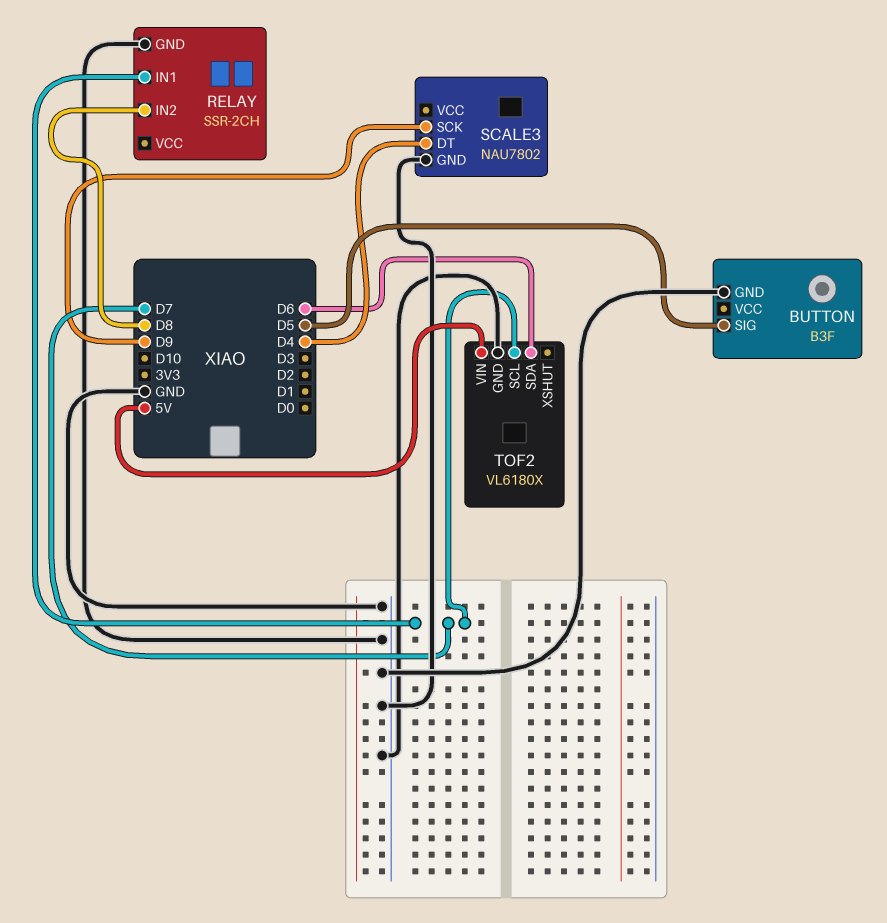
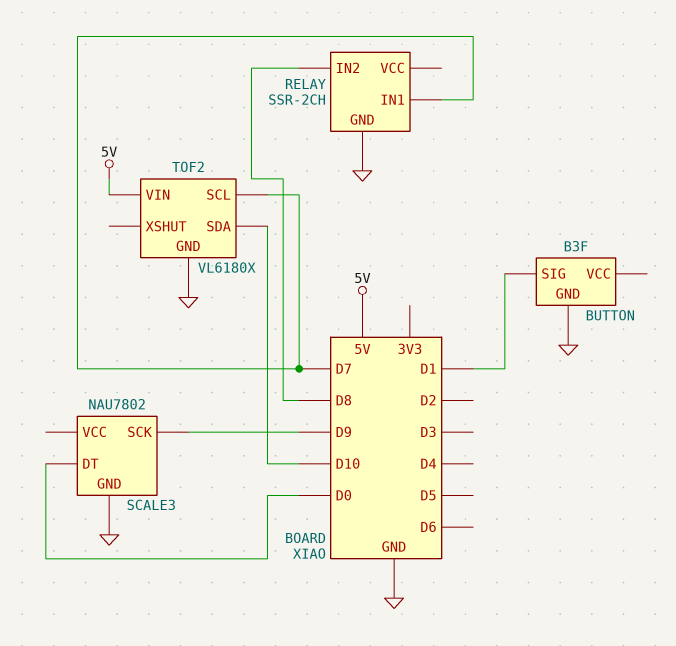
BUTTON pin SIG: D5 -> D1
SCALE3 pin DT: D4 -> D0
TOF2 pin SDA: D6 -> D10

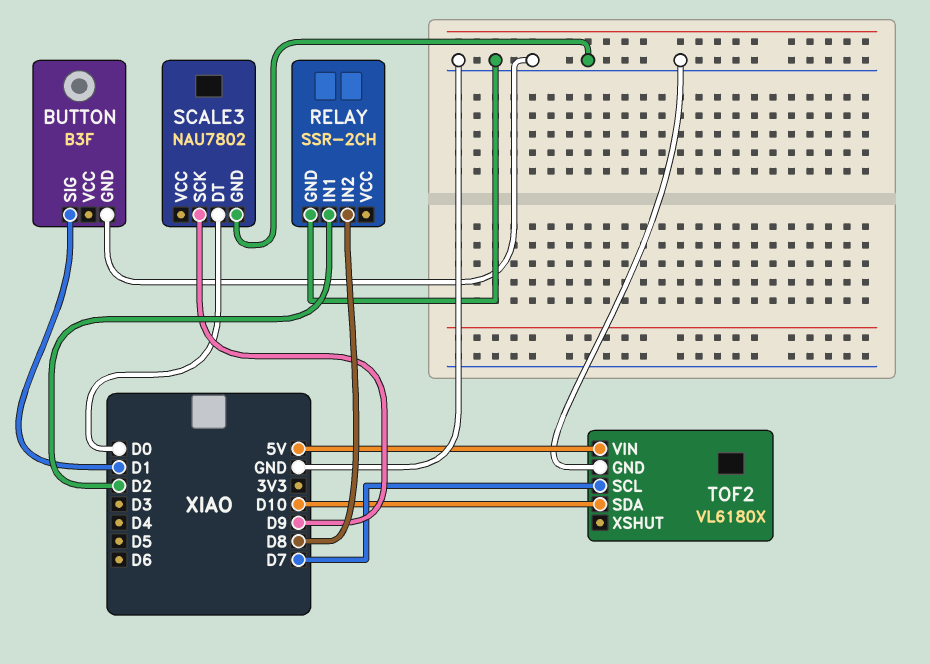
RELAY pin IN1: D7 -> D2

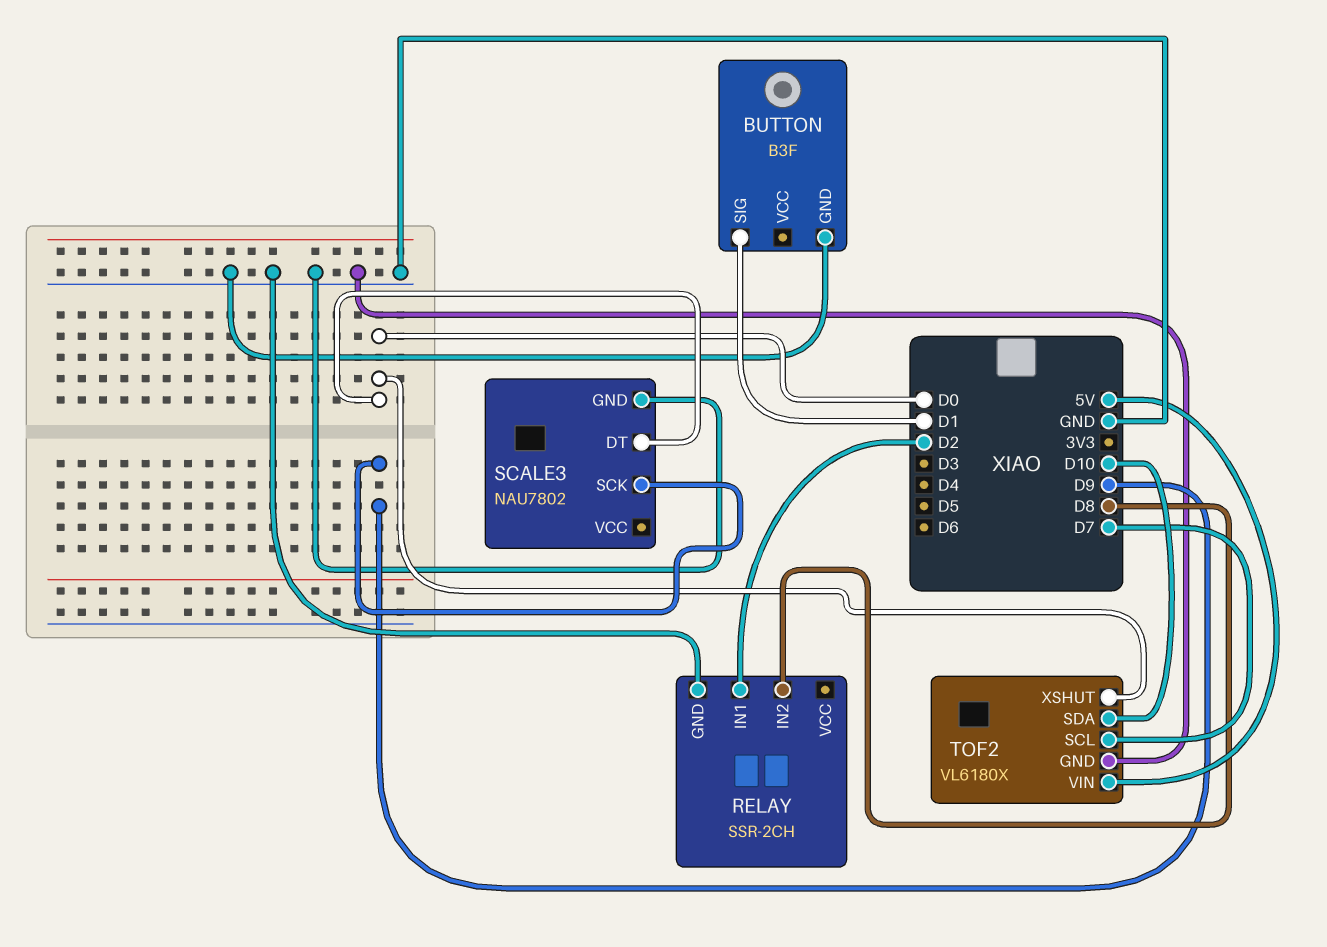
TOF2 pin XSHUT: none -> D0

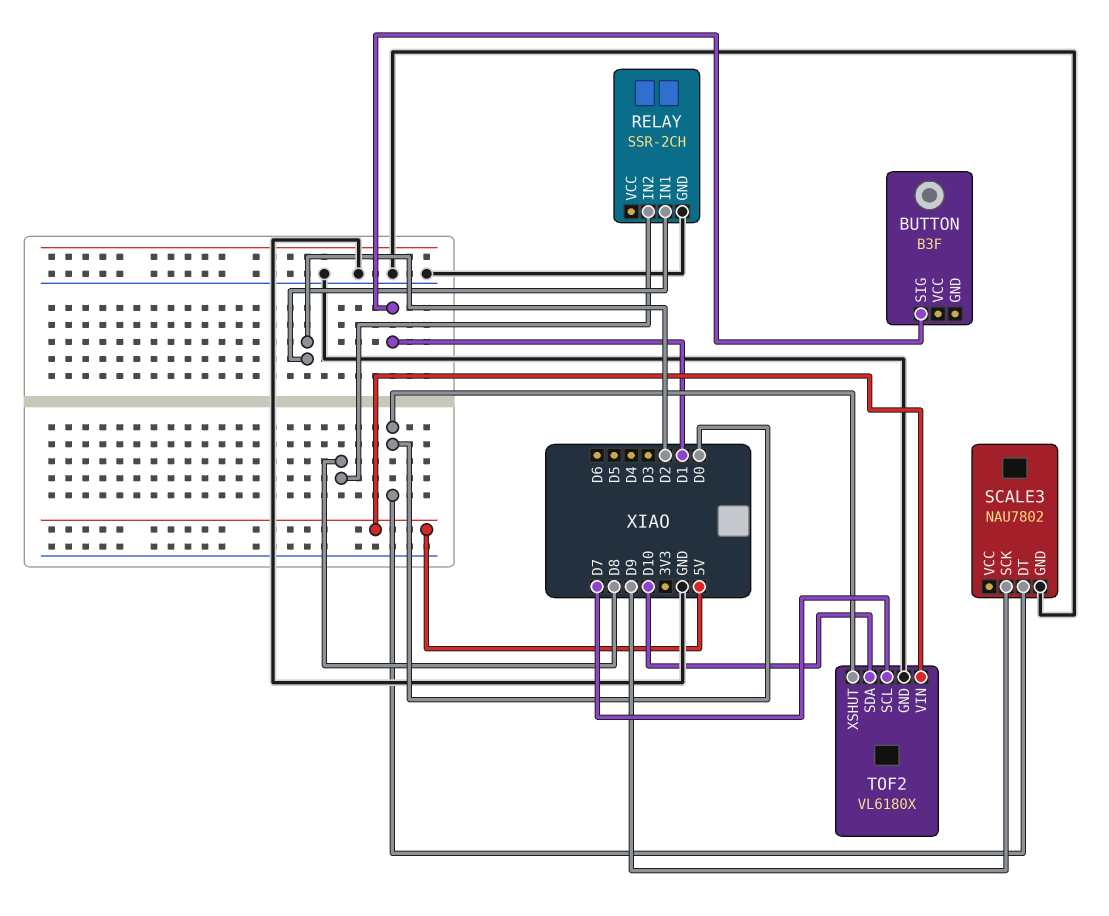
BUTTON pin GND: GND -> none

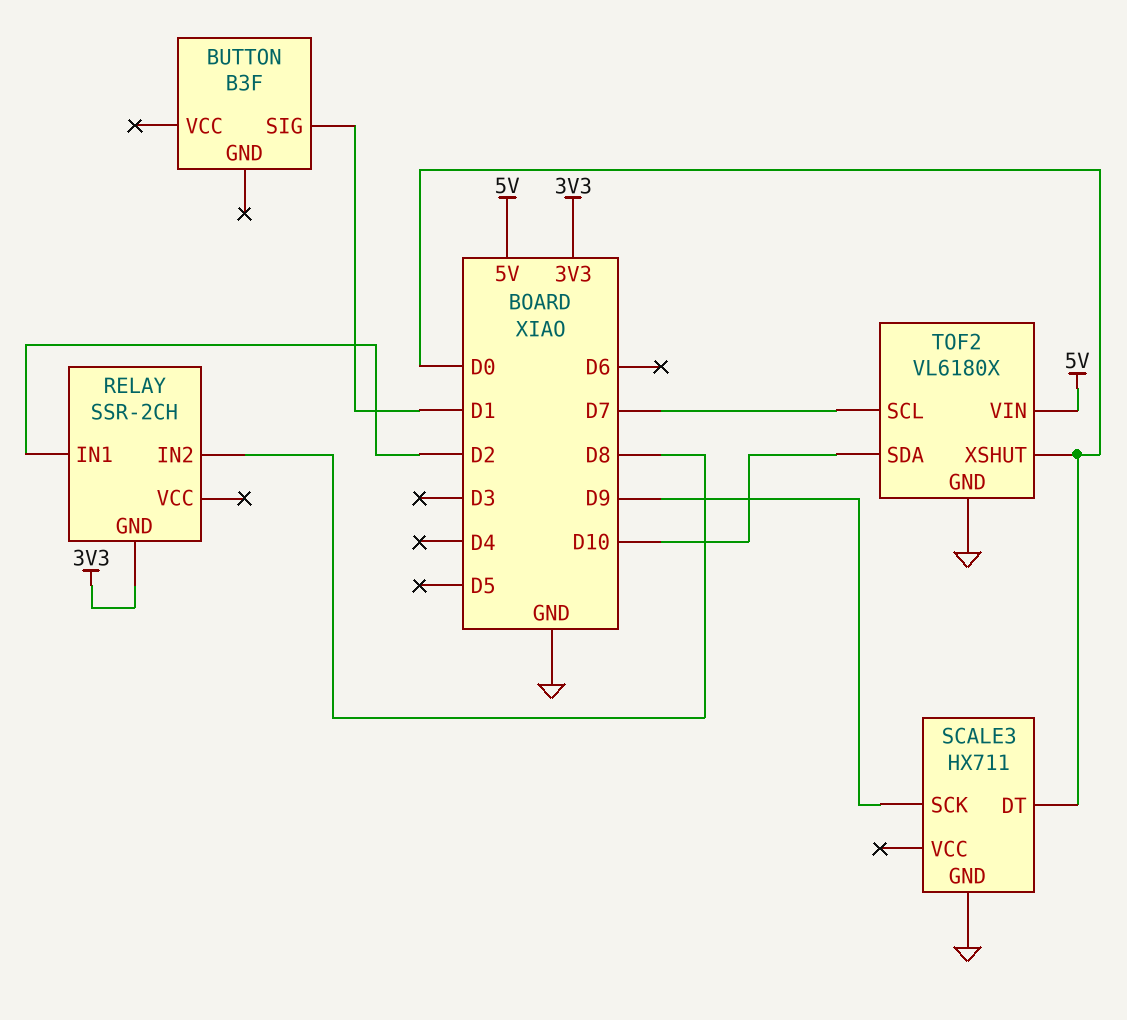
RELAY pin GND: GND -> 3V3
SCALE3: NAU7802 -> HX711

